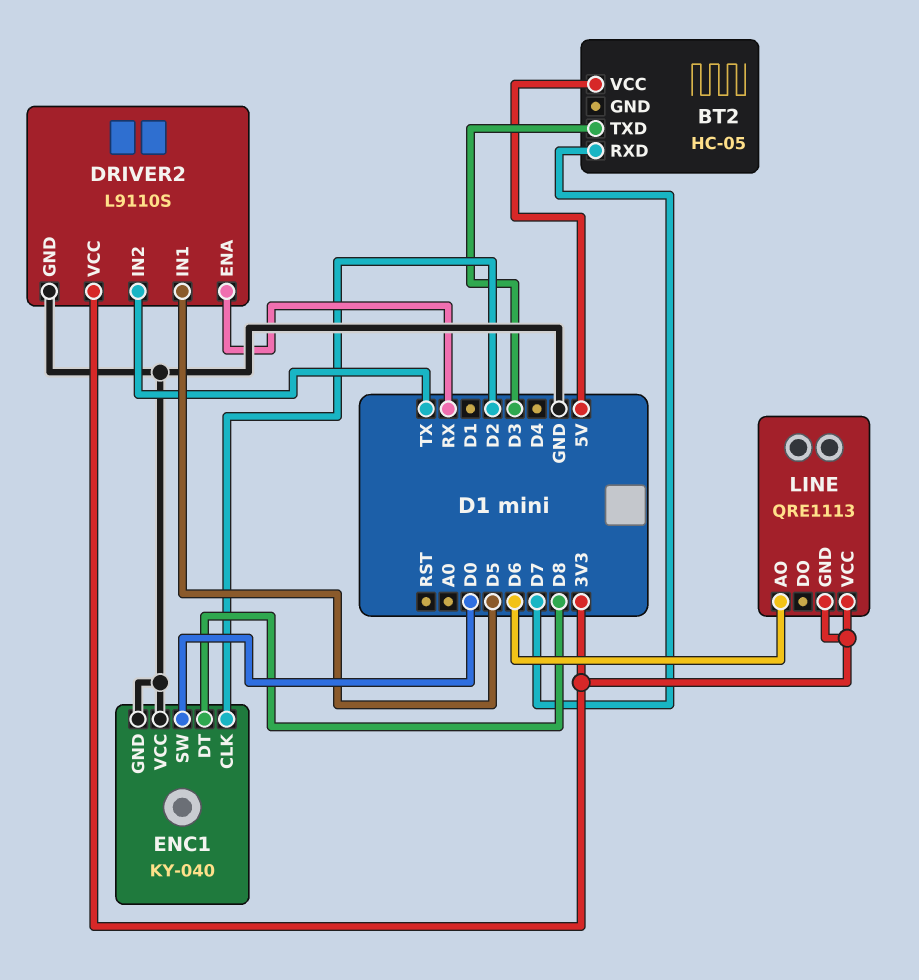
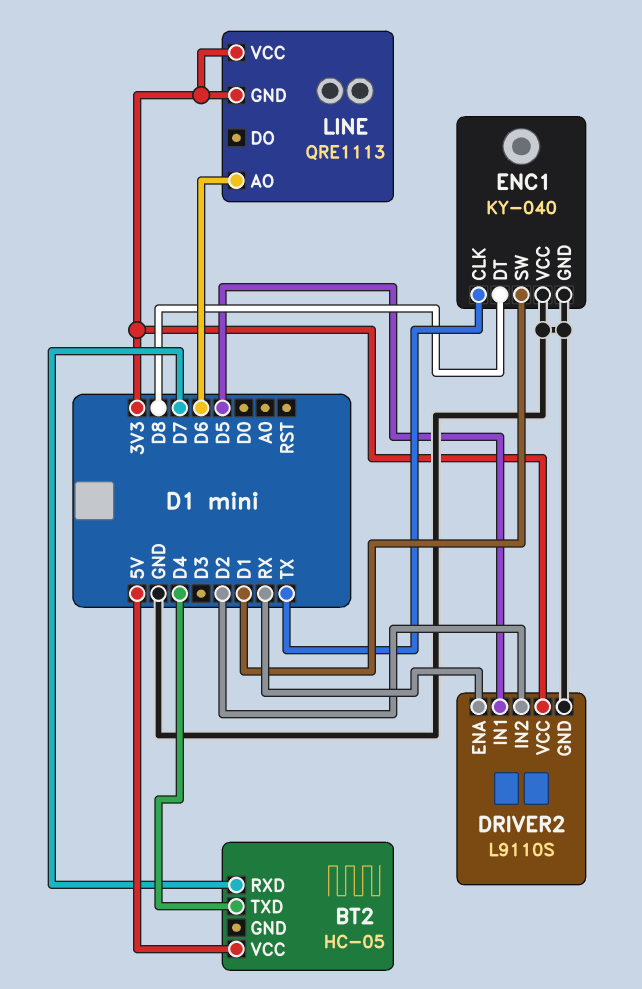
BT2 pin TXD: D3 -> D4
DRIVER2 pin IN2: TX -> D2
ENC1 pin CLK: D2 -> TX
ENC1 pin SW: D0 -> D1

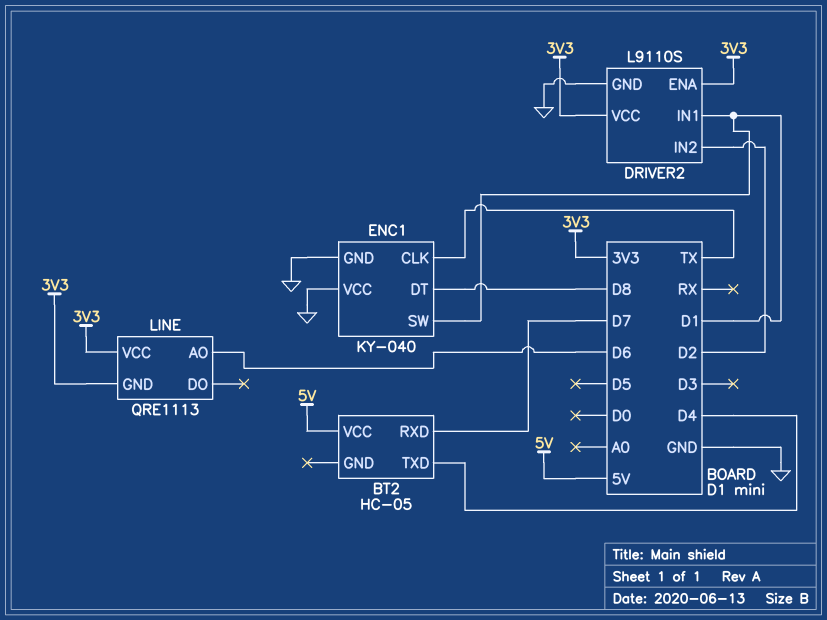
DRIVER2 pin ENA: RX -> 3V3
DRIVER2 pin IN1: D5 -> D1

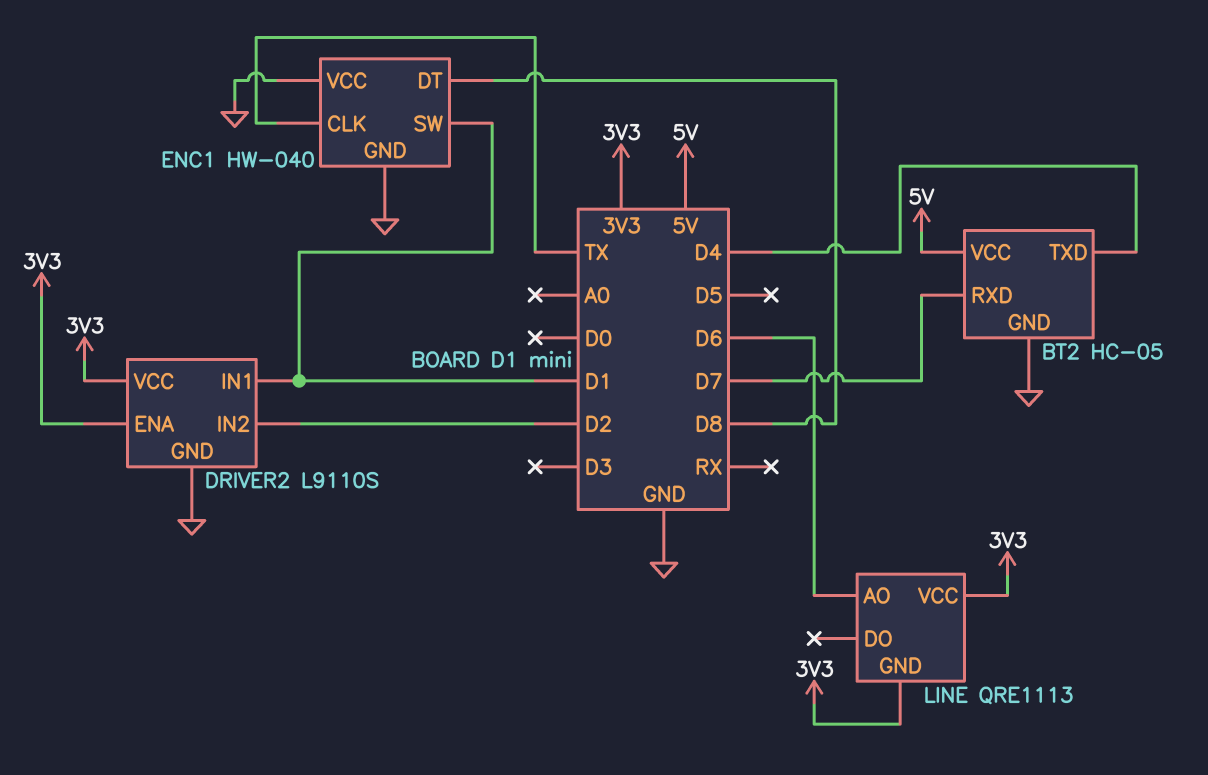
BT2 pin GND: none -> GND
ENC1: KY-040 -> HW-040

